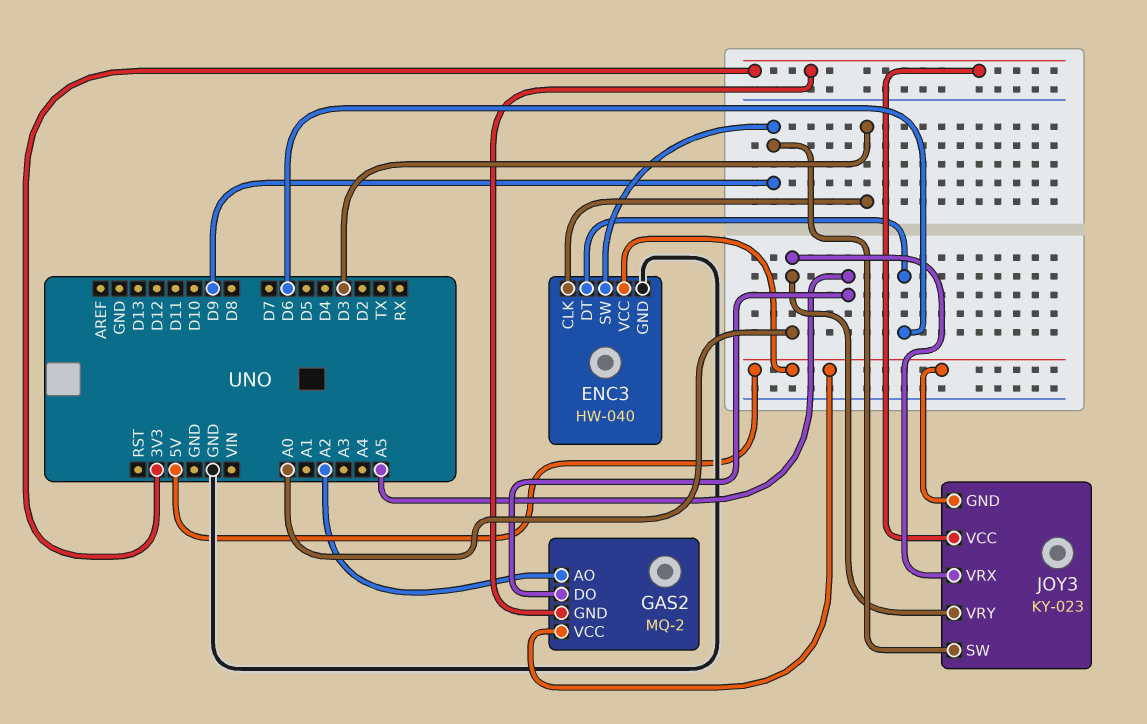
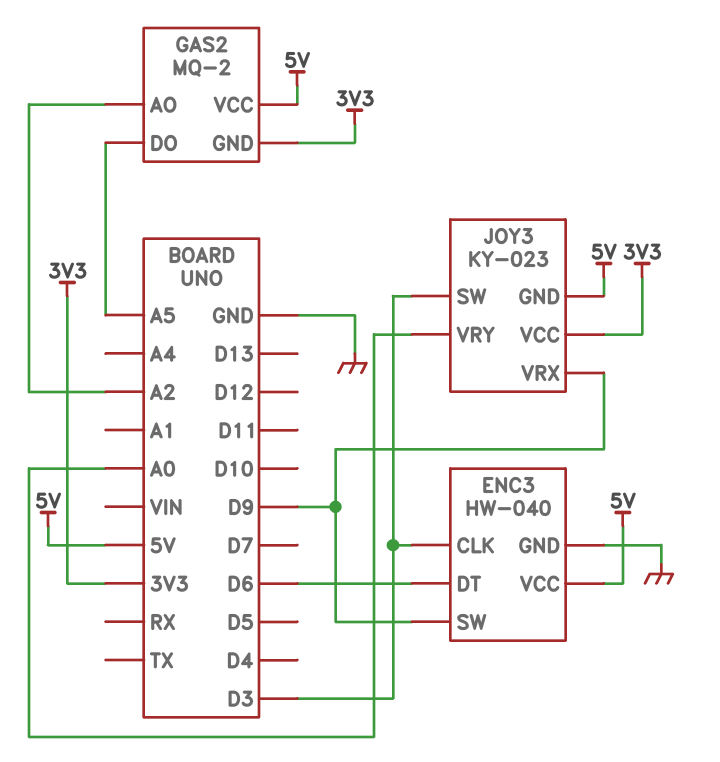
JOY3 pin SW: D9 -> D3
JOY3 pin VRX: A0 -> D9

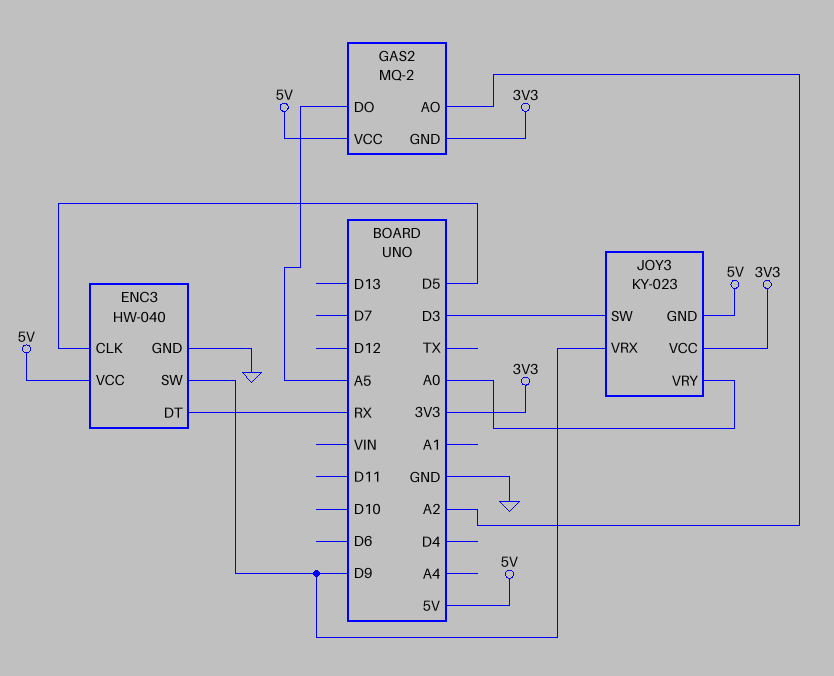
ENC3 pin CLK: D3 -> D5
ENC3 pin DT: D6 -> RX

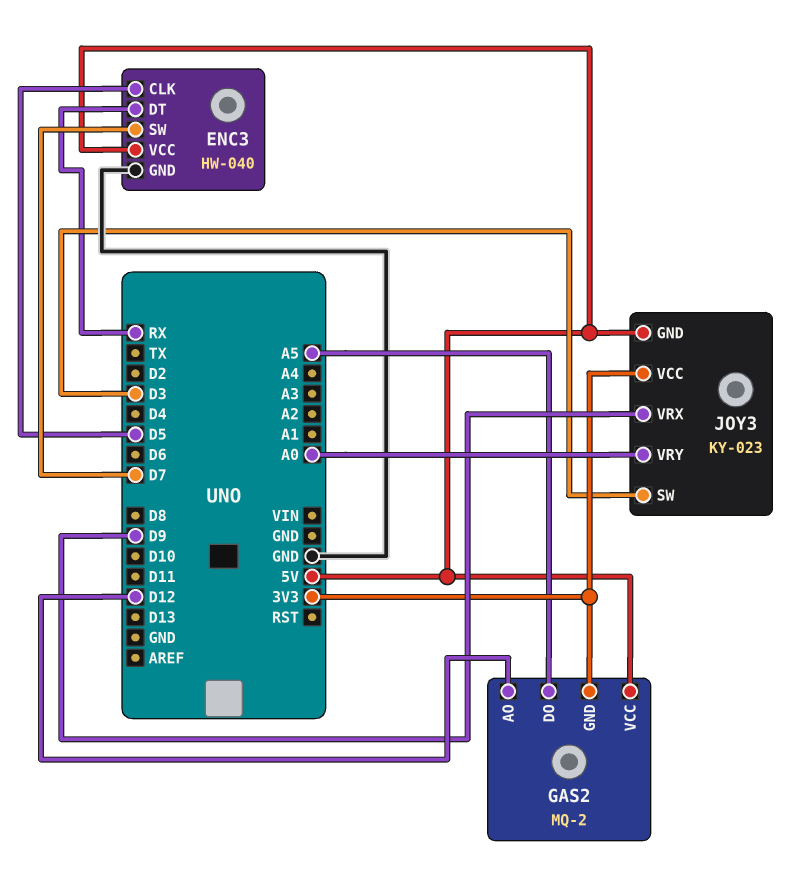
ENC3 pin SW: D9 -> D7
GAS2 pin AO: A2 -> D12

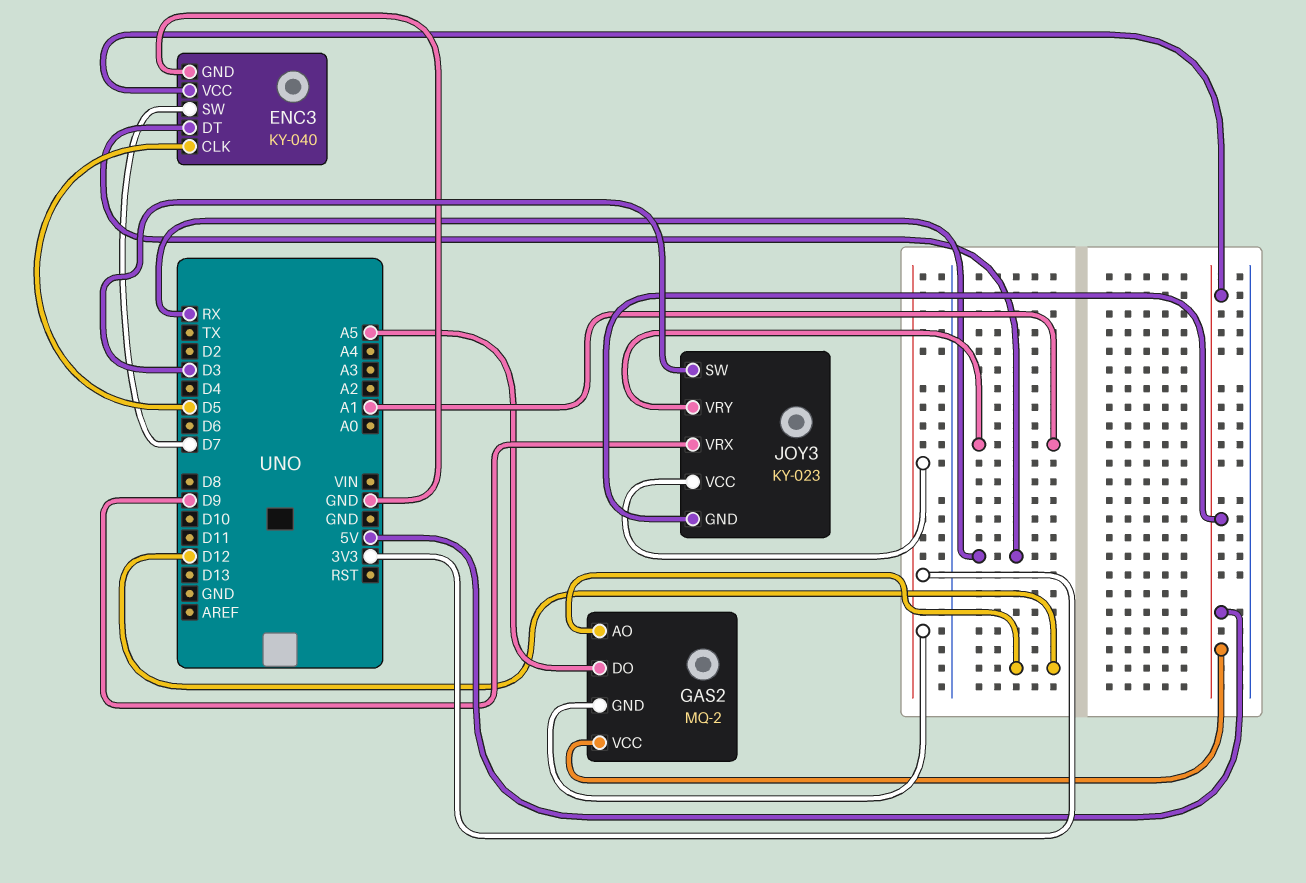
ENC3: HW-040 -> KY-040
JOY3 pin VRY: A0 -> A1

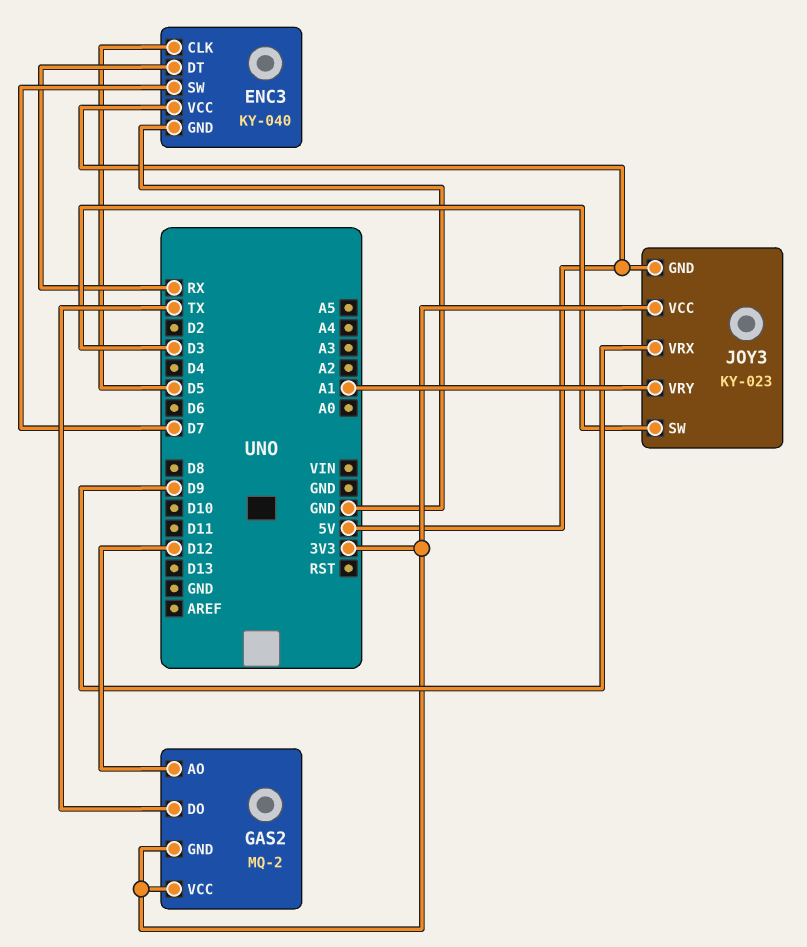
GAS2 pin DO: A5 -> TX
GAS2 pin VCC: 5V -> 3V3

